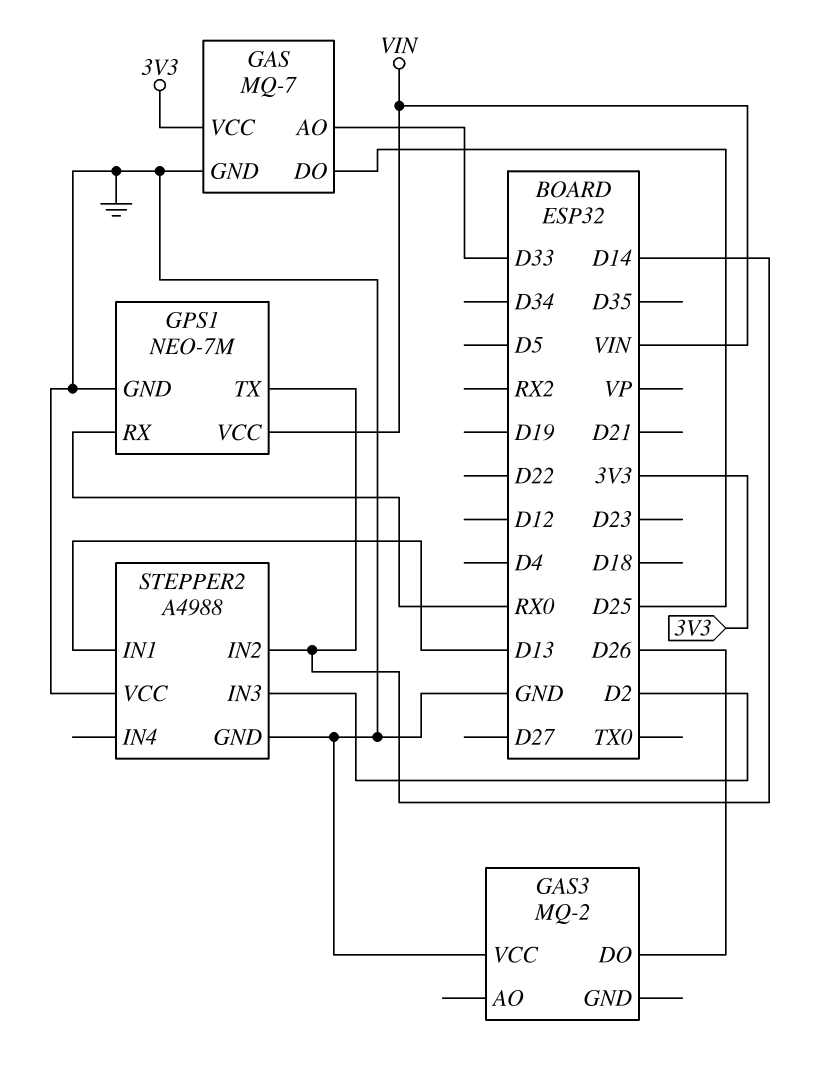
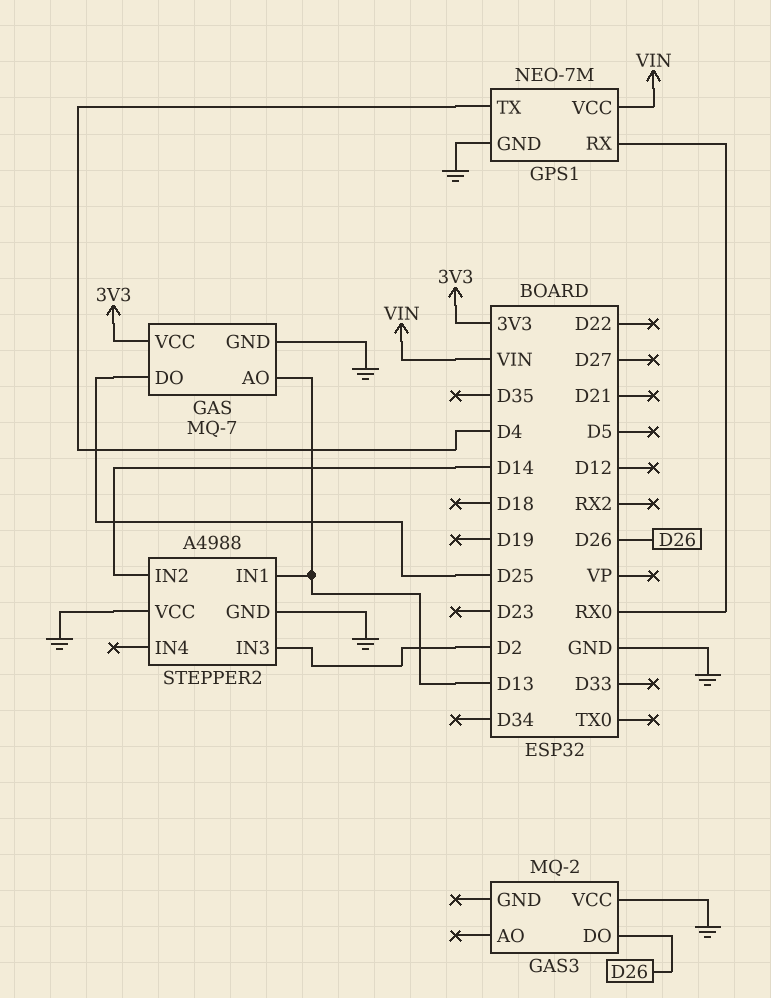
GAS pin AO: D33 -> D13
GPS1 pin TX: D14 -> D4

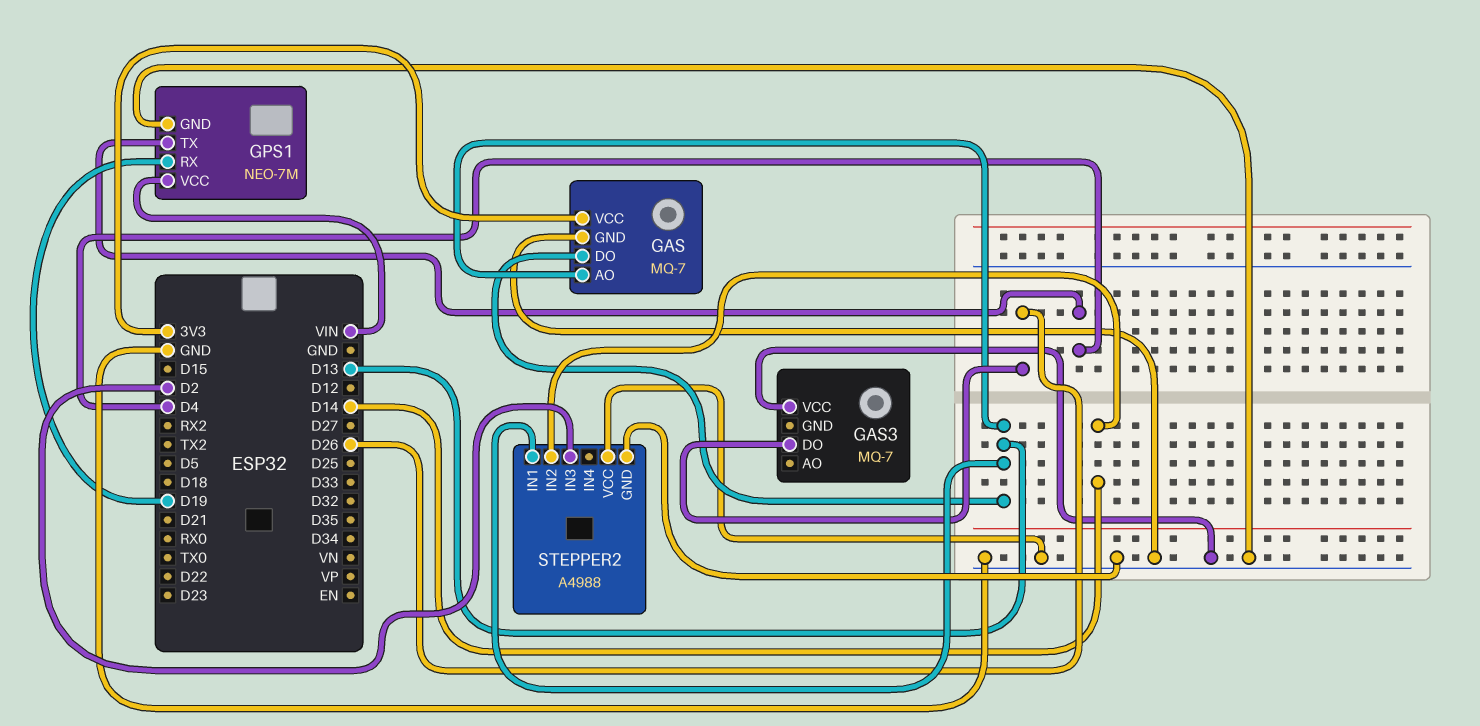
GAS pin DO: D25 -> D13
GAS3: MQ-2 -> MQ-7
GPS1 pin RX: RX0 -> D19

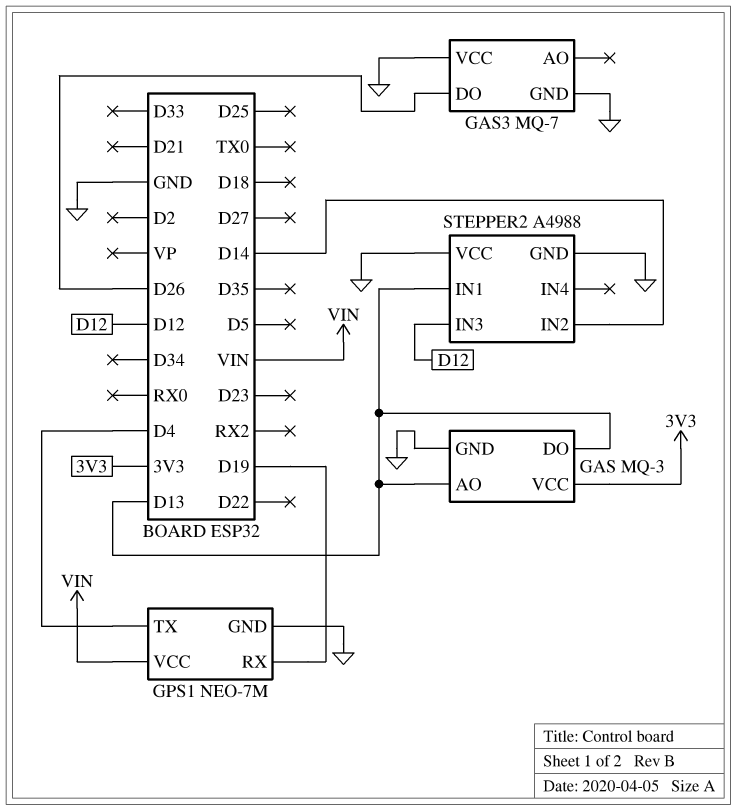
GAS: MQ-7 -> MQ-3
GAS3 pin GND: none -> GND
STEPPER2 pin IN3: D2 -> D12

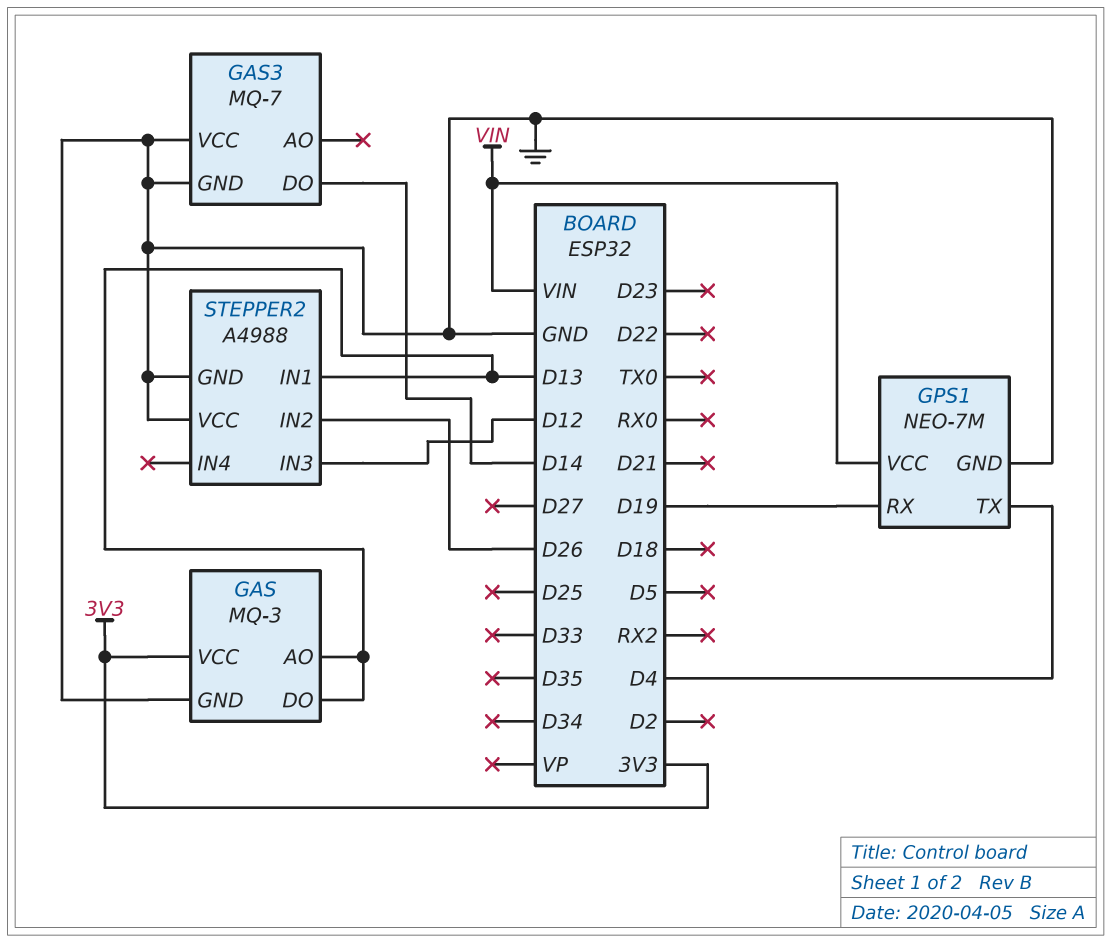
GAS3 pin DO: D26 -> D14
STEPPER2 pin IN2: D14 -> D26

